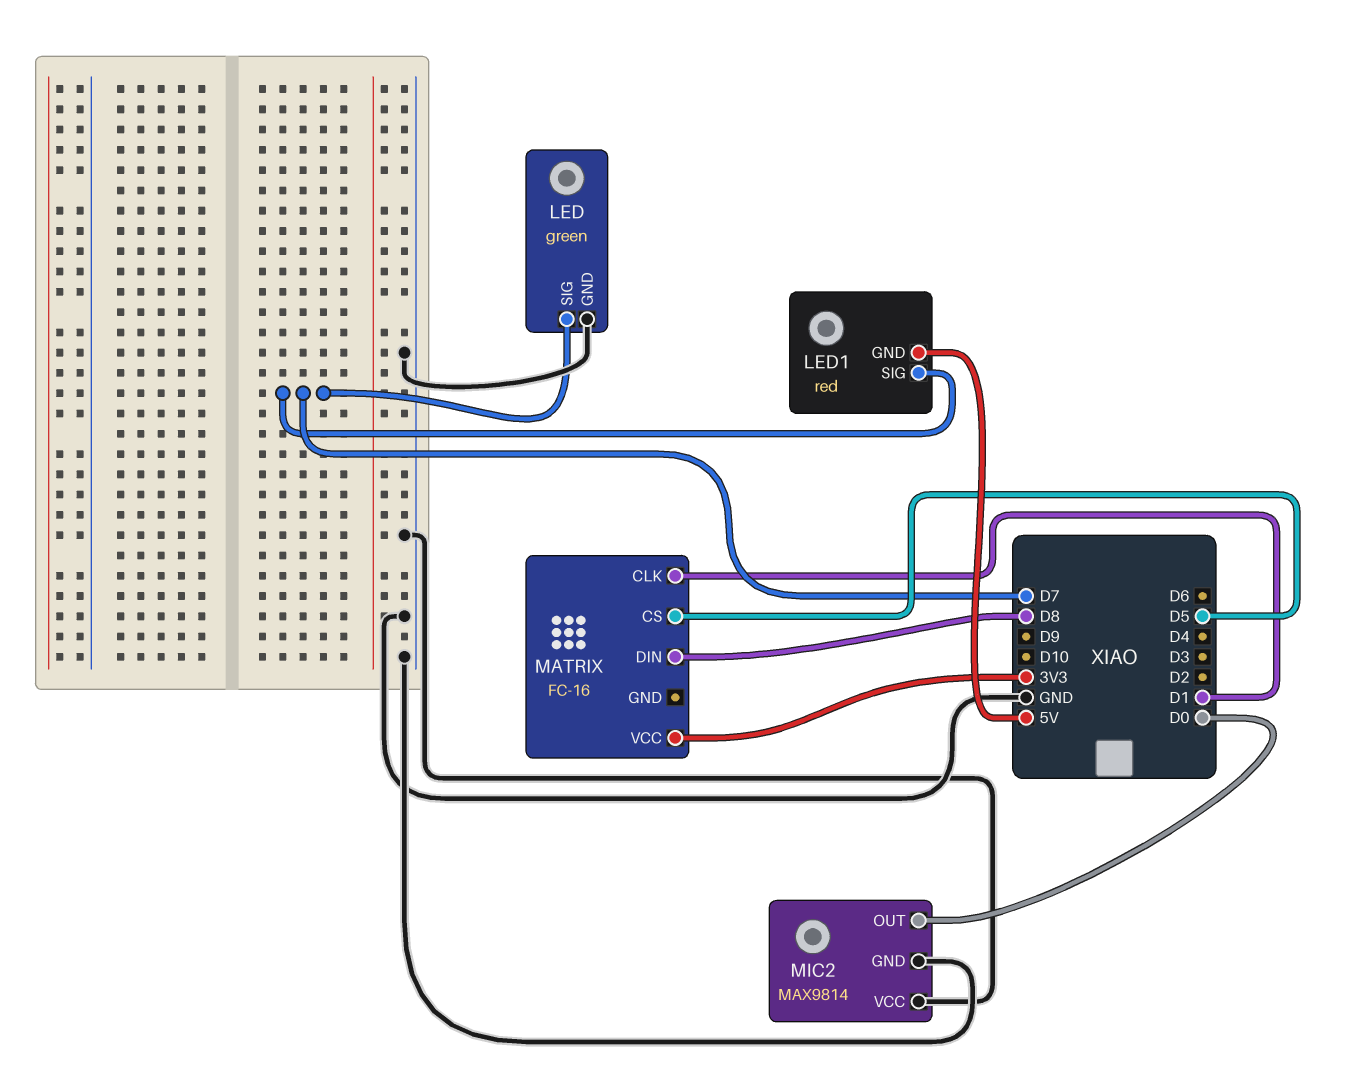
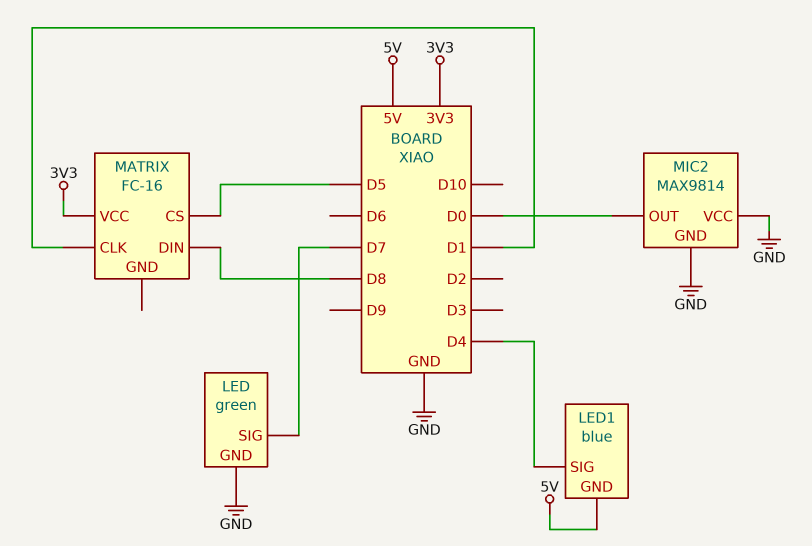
LED1: red -> blue
LED1 pin SIG: D7 -> D4

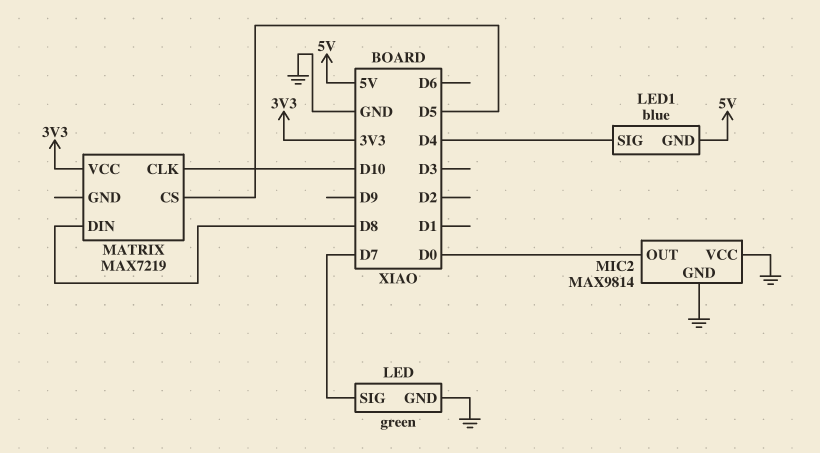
MATRIX: FC-16 -> MAX7219
MATRIX pin CLK: D1 -> D10

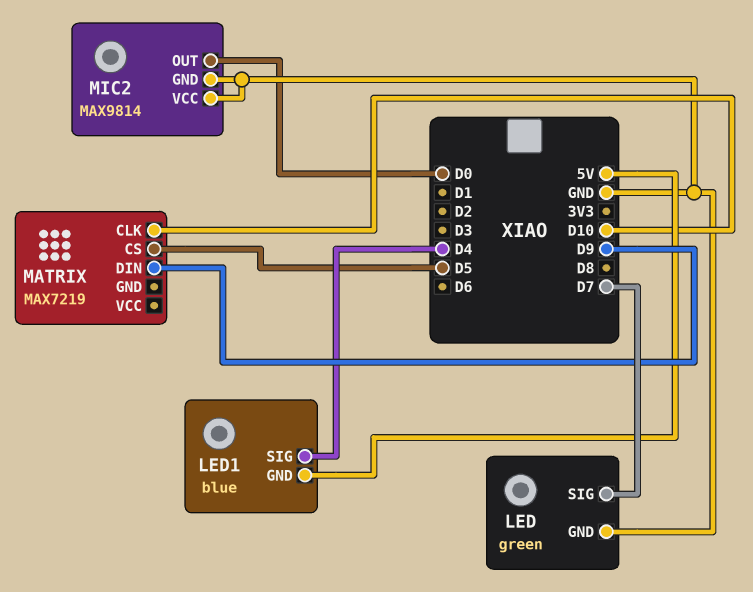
MATRIX pin DIN: D8 -> D9
MATRIX pin VCC: 3V3 -> none

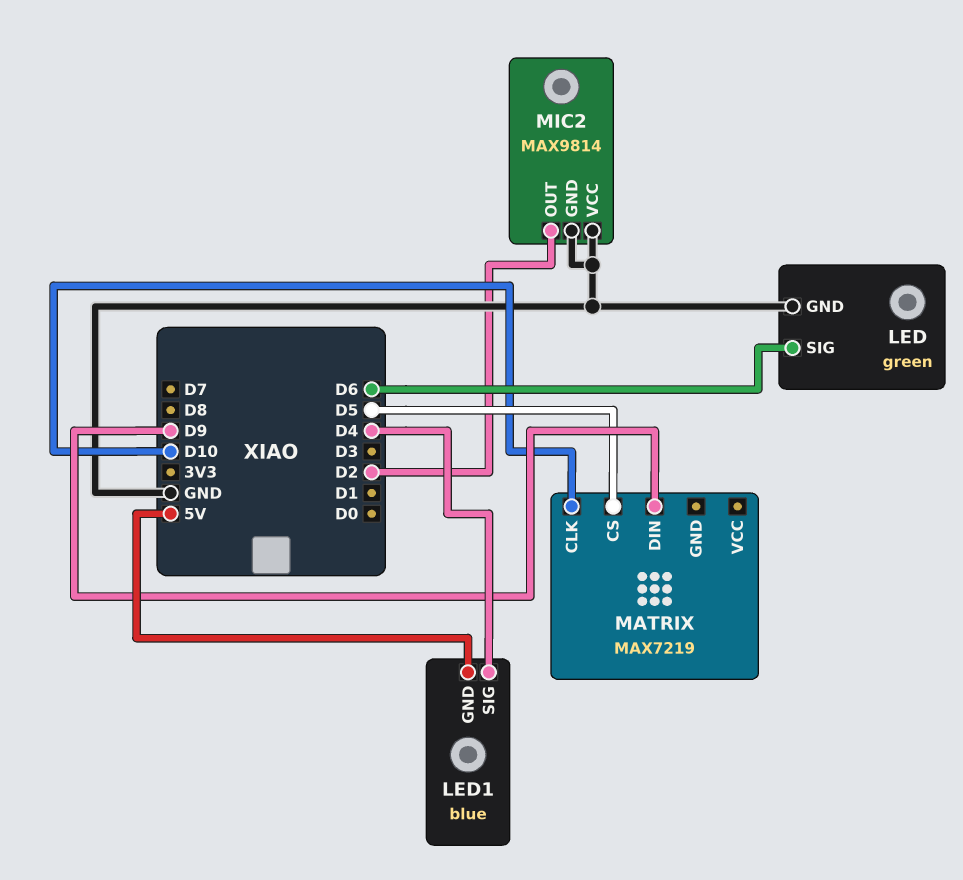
LED pin SIG: D7 -> D6
MIC2 pin OUT: D0 -> D2

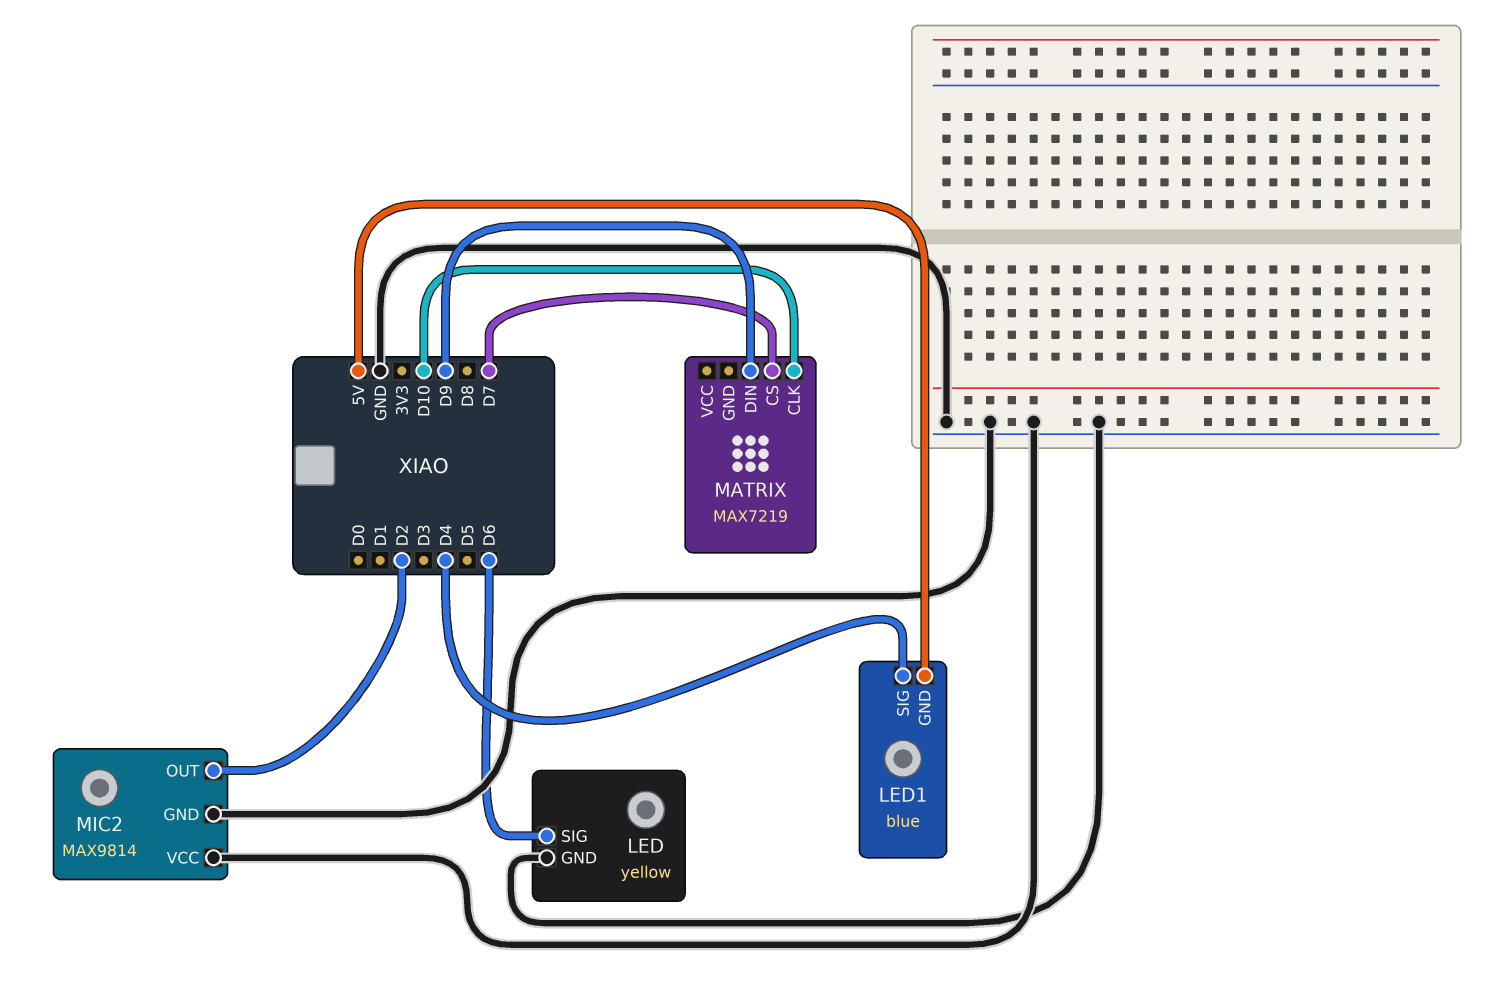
LED: green -> yellow
MATRIX pin CS: D5 -> D7

